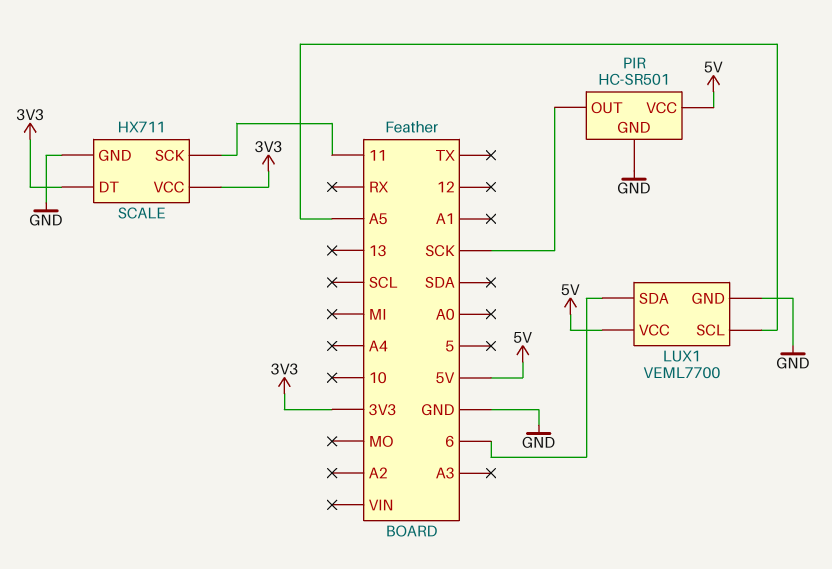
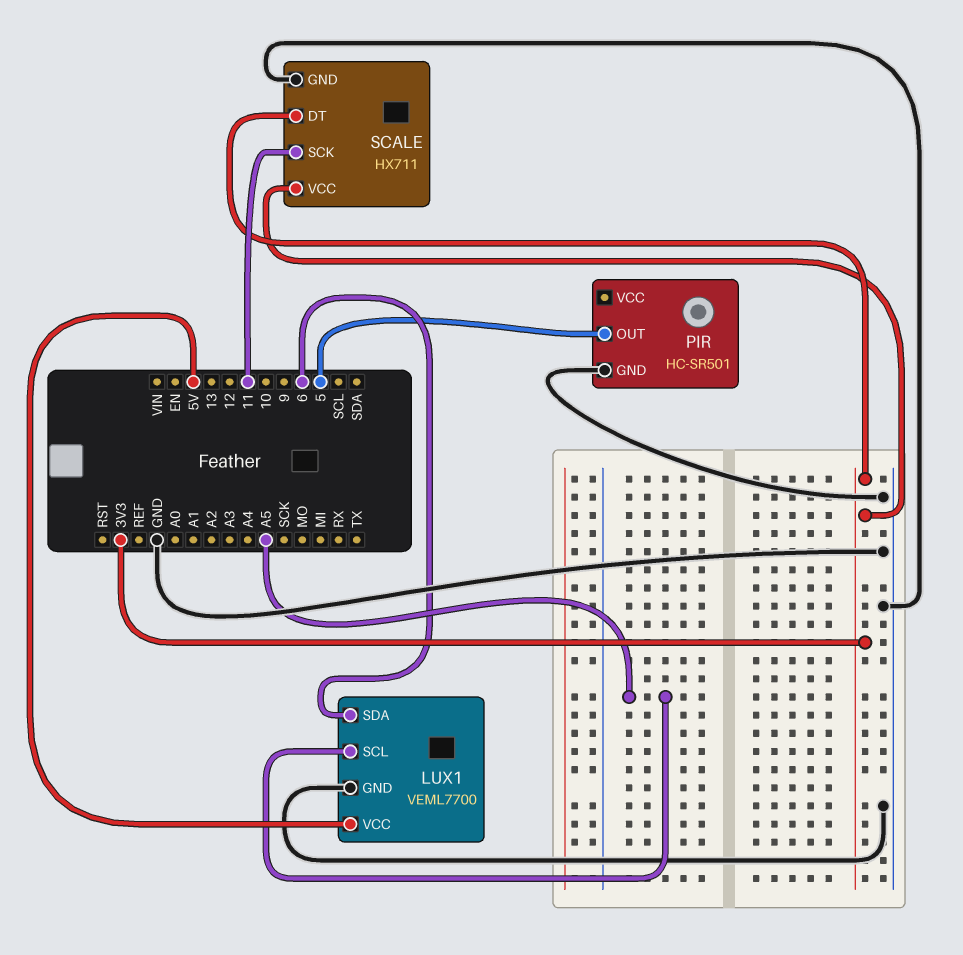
PIR pin OUT: SCK -> 5
PIR pin VCC: 5V -> none

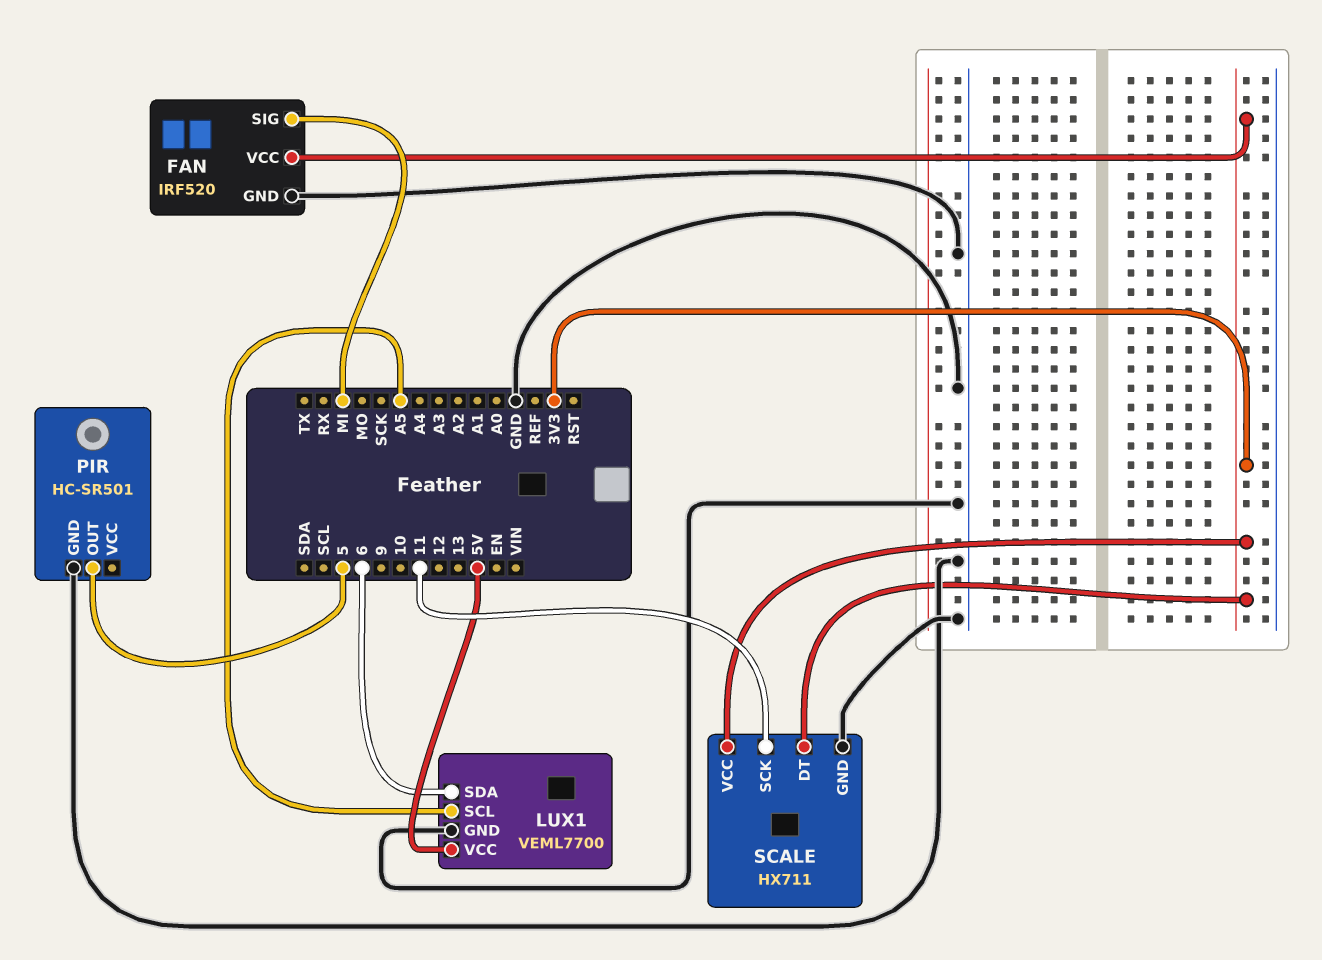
FAN: none -> IRF520
FAN pin GND: none -> GND
FAN pin SIG: none -> MI
FAN pin VCC: none -> 3V3

